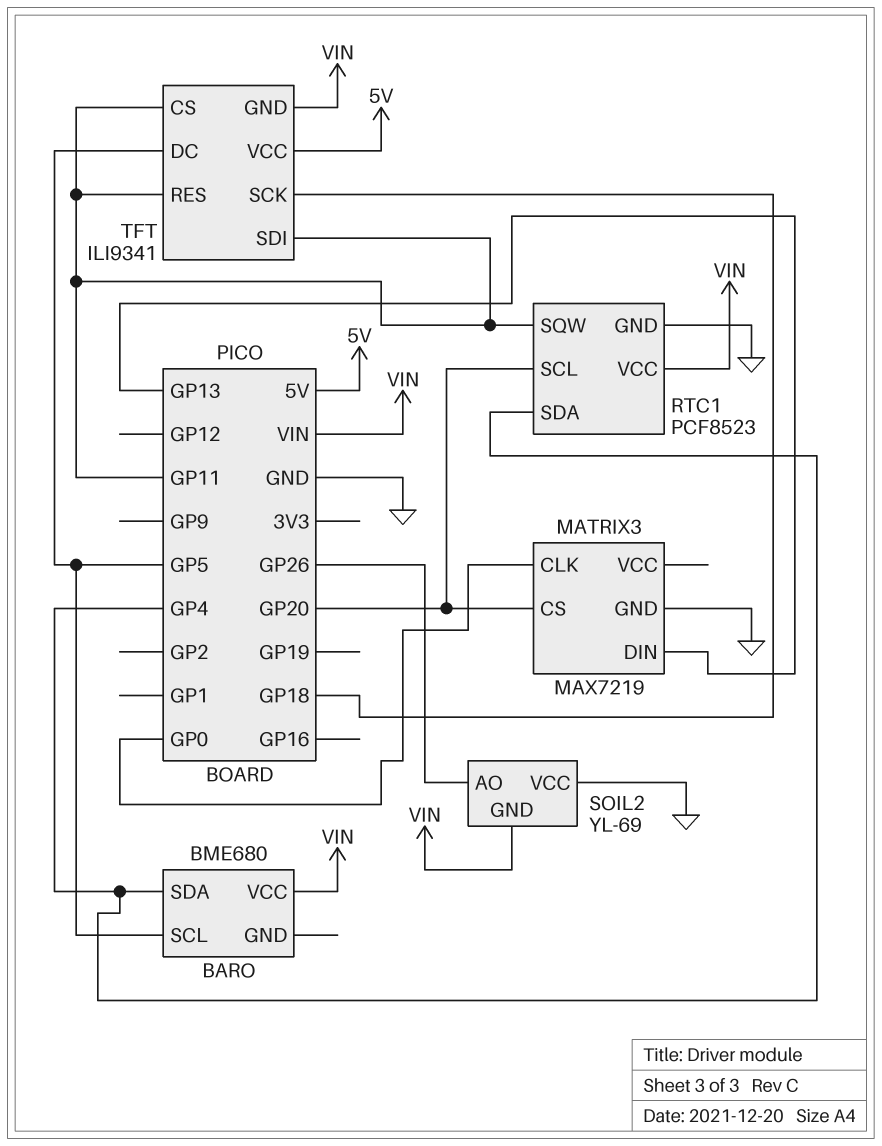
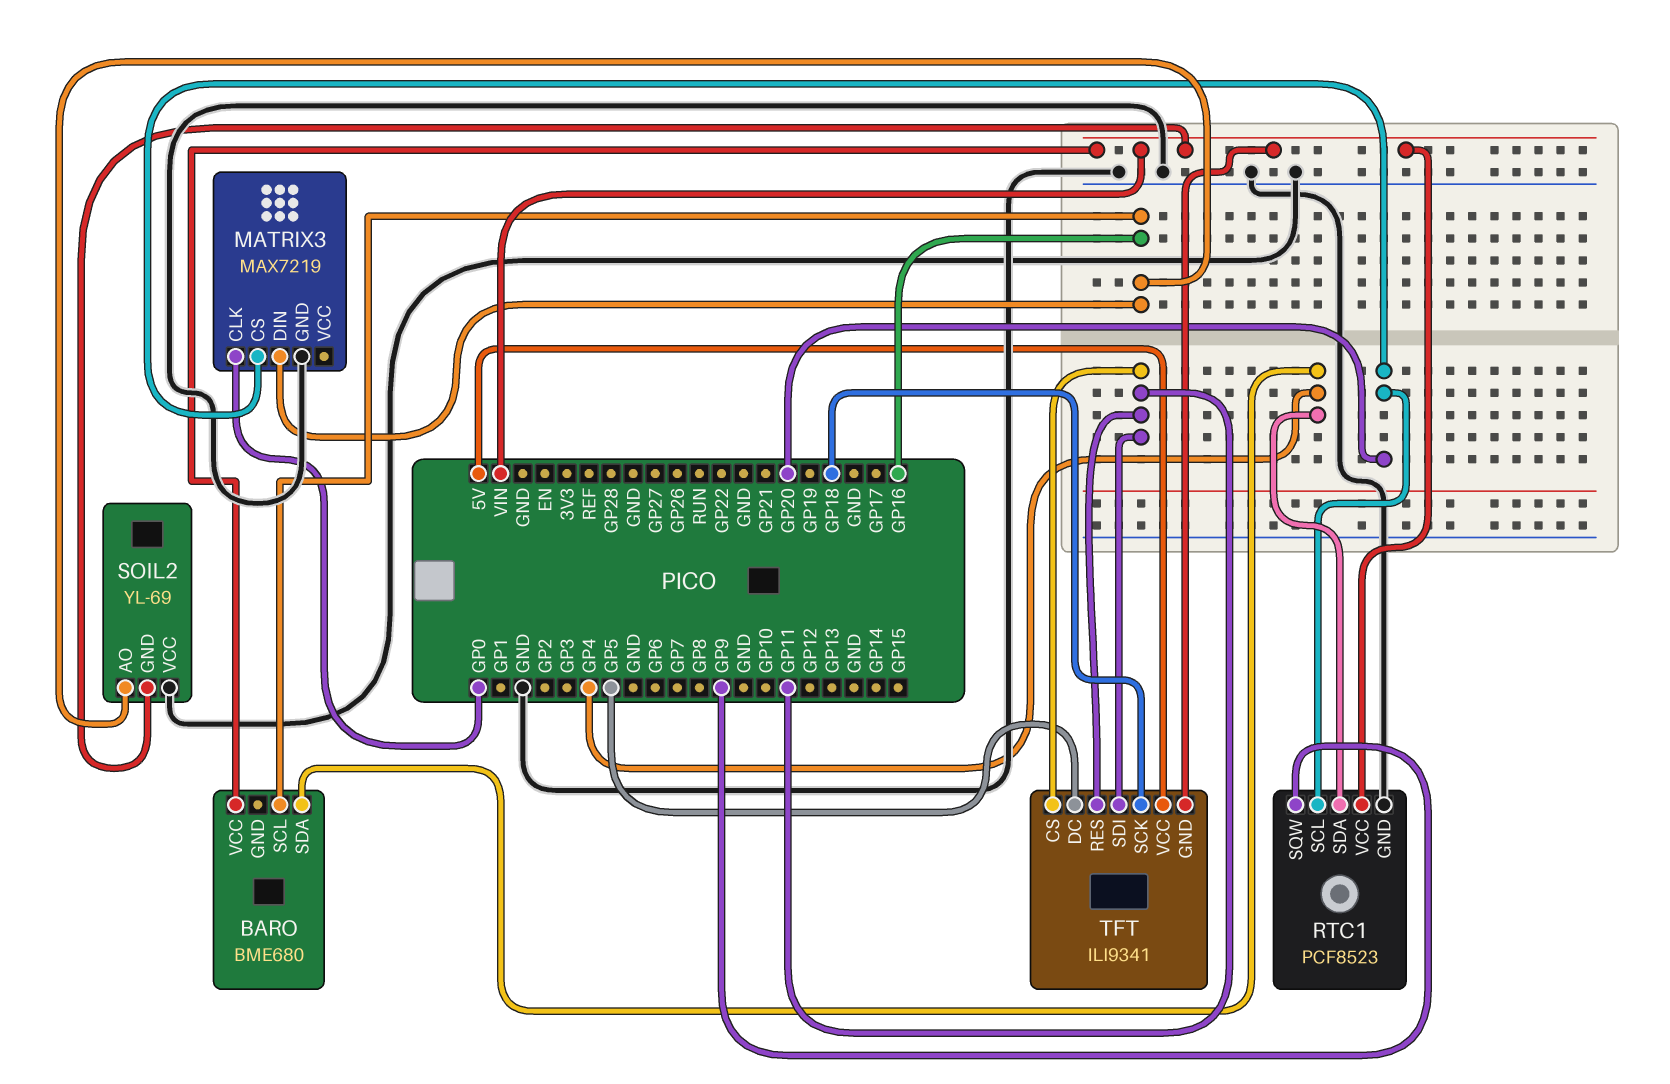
BARO pin SCL: GP5 -> GP16
MATRIX3 pin DIN: GP13 -> GP16
RTC1 pin SQW: GP11 -> GP9
SOIL2 pin AO: GP26 -> GP16

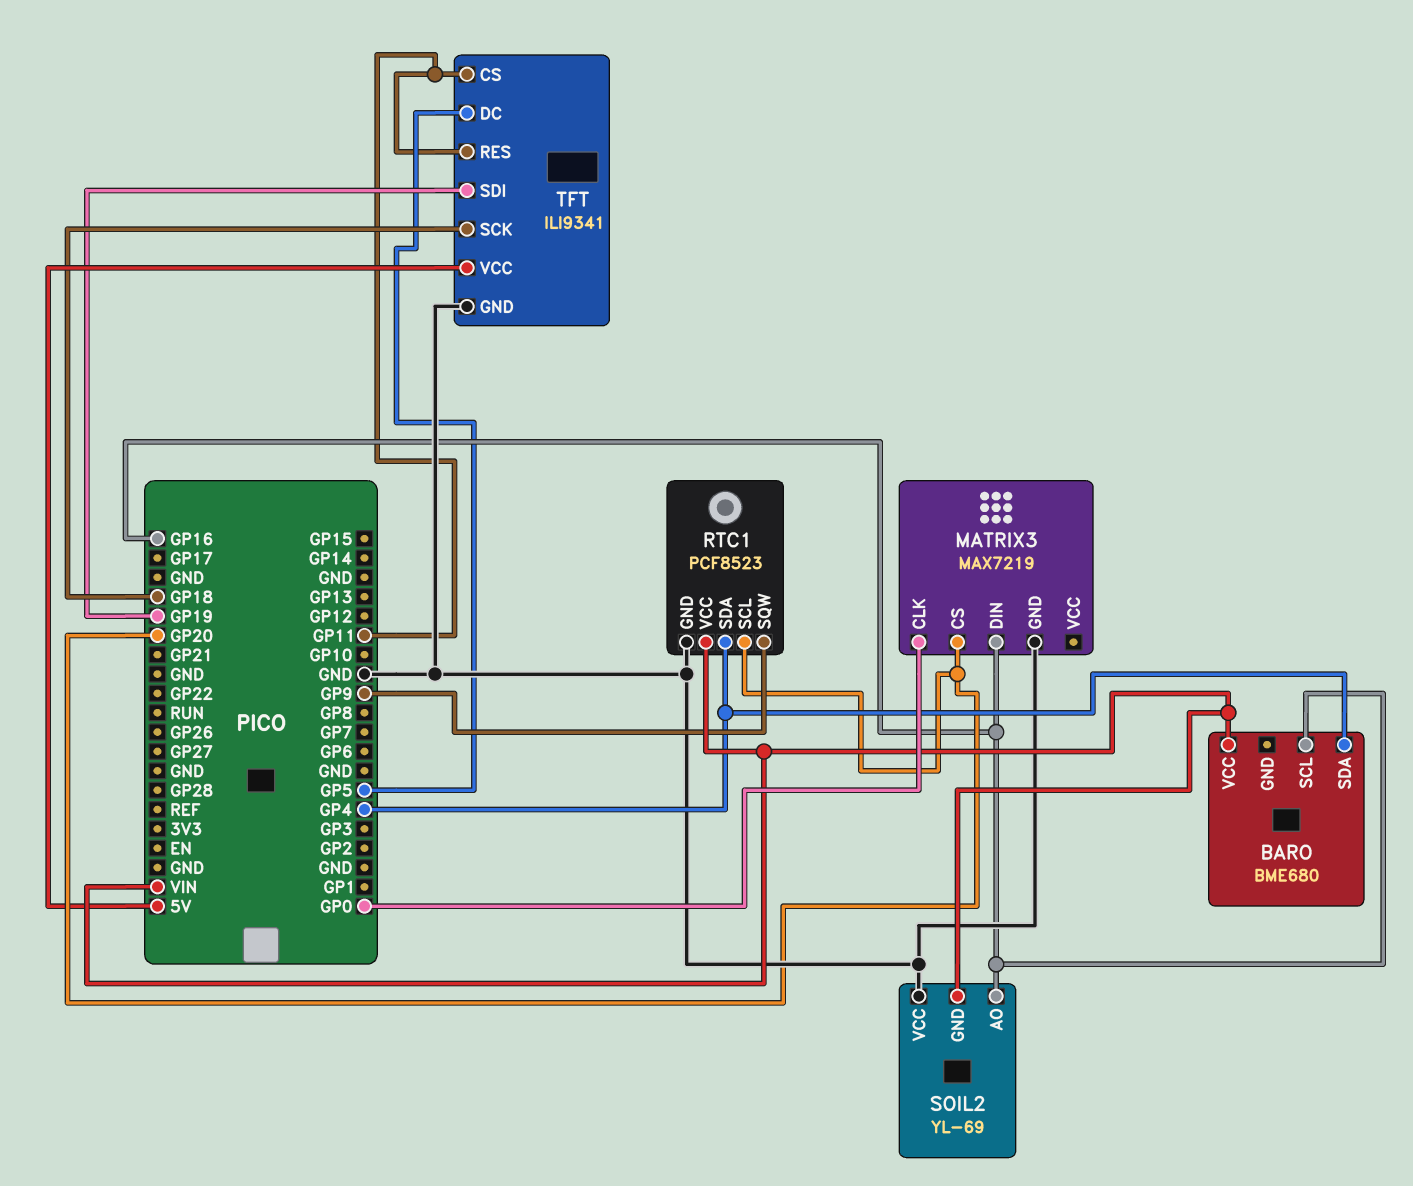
TFT pin GND: VIN -> GND
TFT pin SDI: GP11 -> GP19

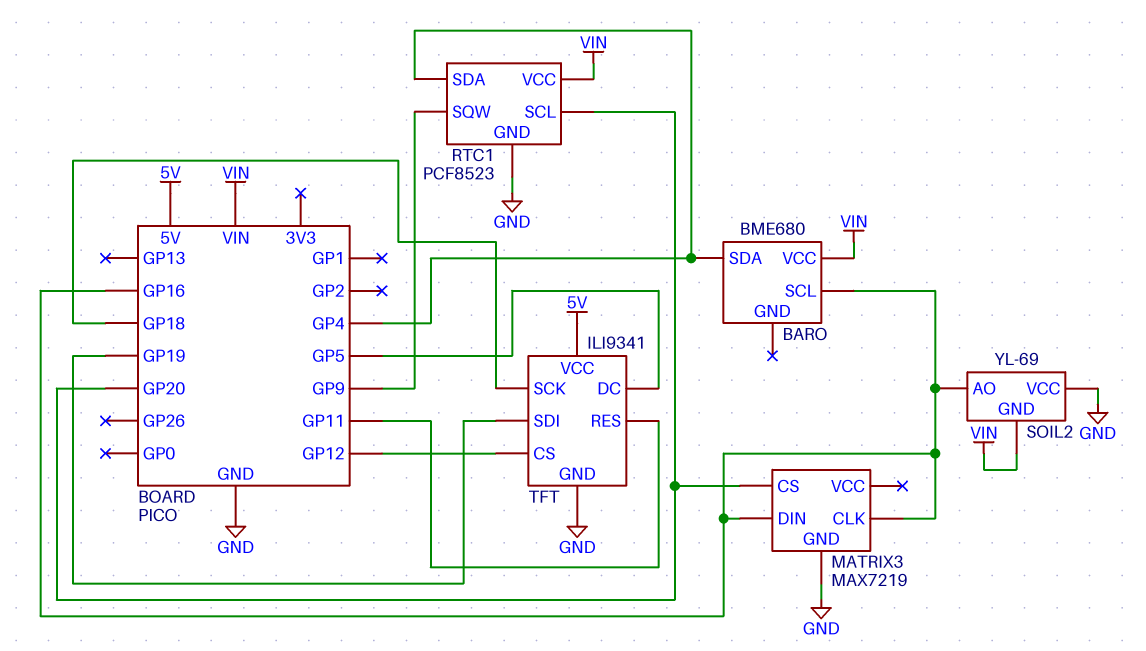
MATRIX3 pin CLK: GP0 -> GP16
TFT pin CS: GP11 -> GP12

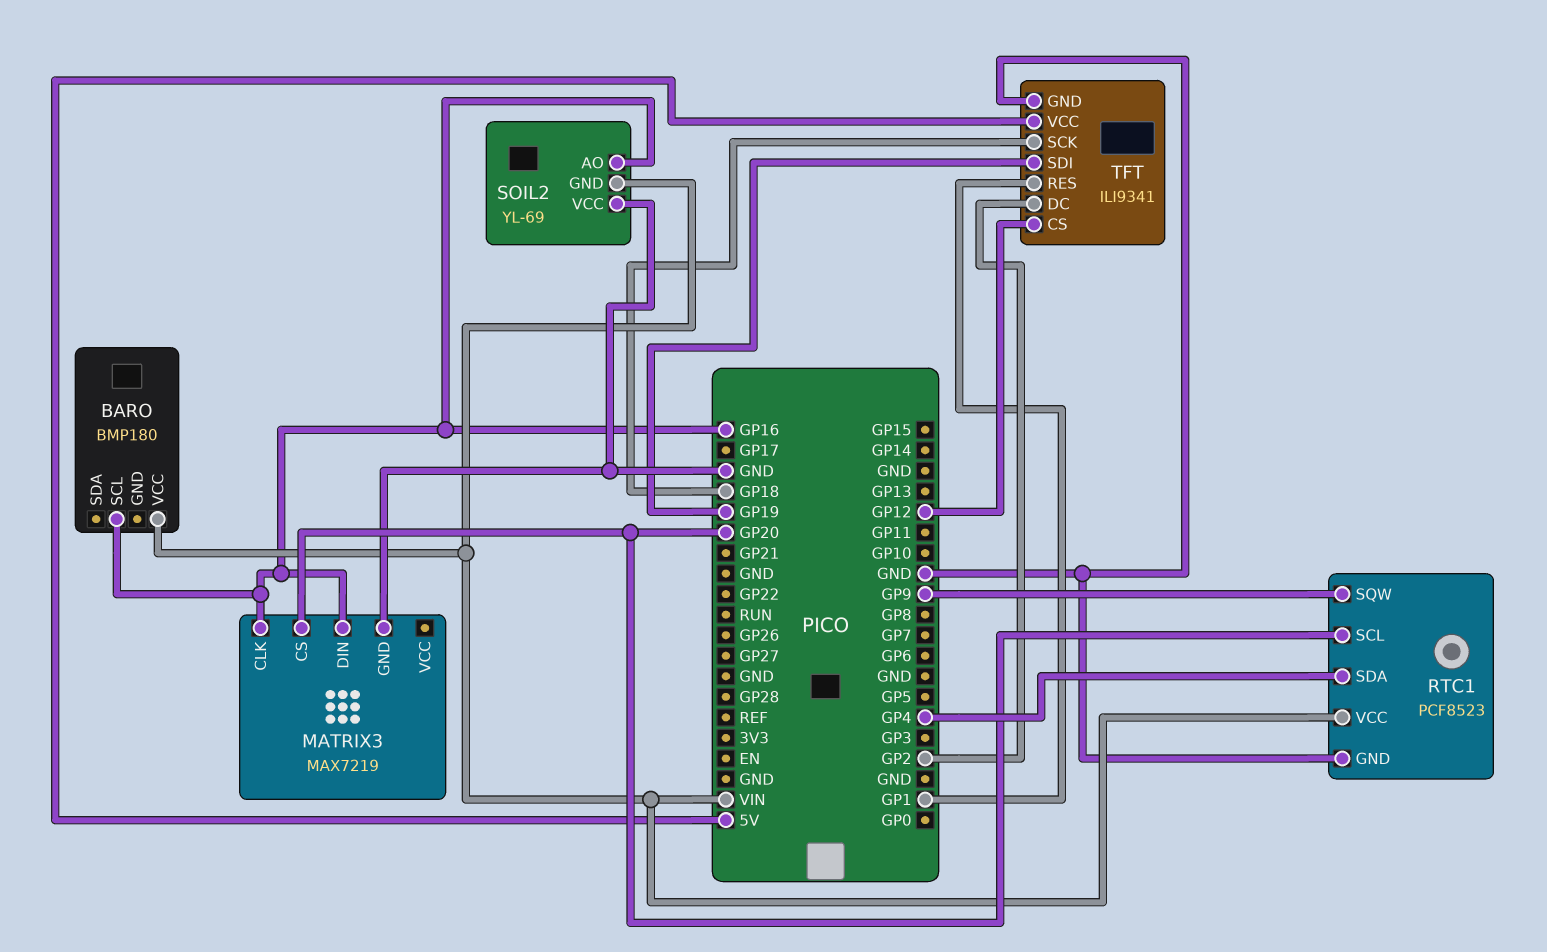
BARO: BME680 -> BMP180
BARO pin SDA: GP4 -> none
TFT pin DC: GP5 -> GP2
TFT pin RES: GP11 -> GP1

